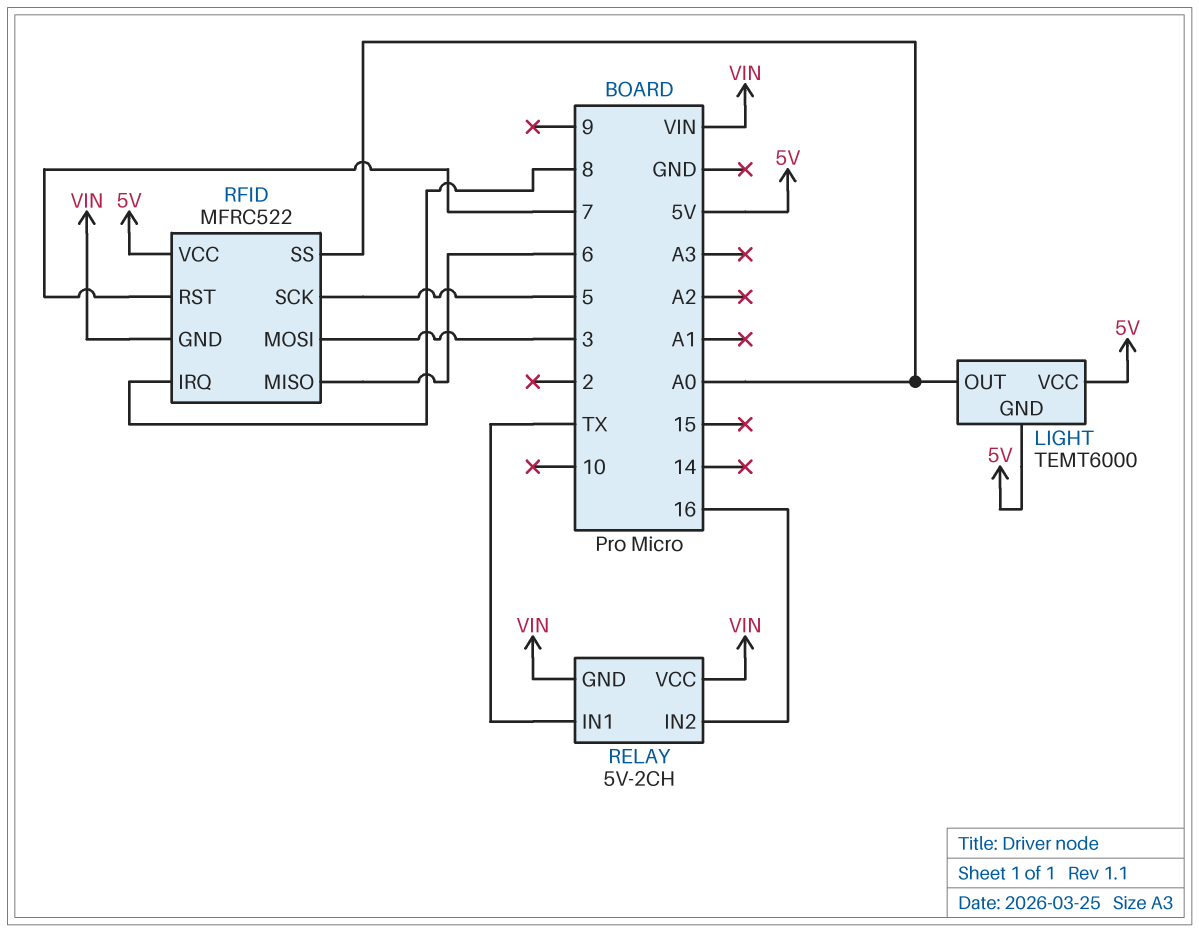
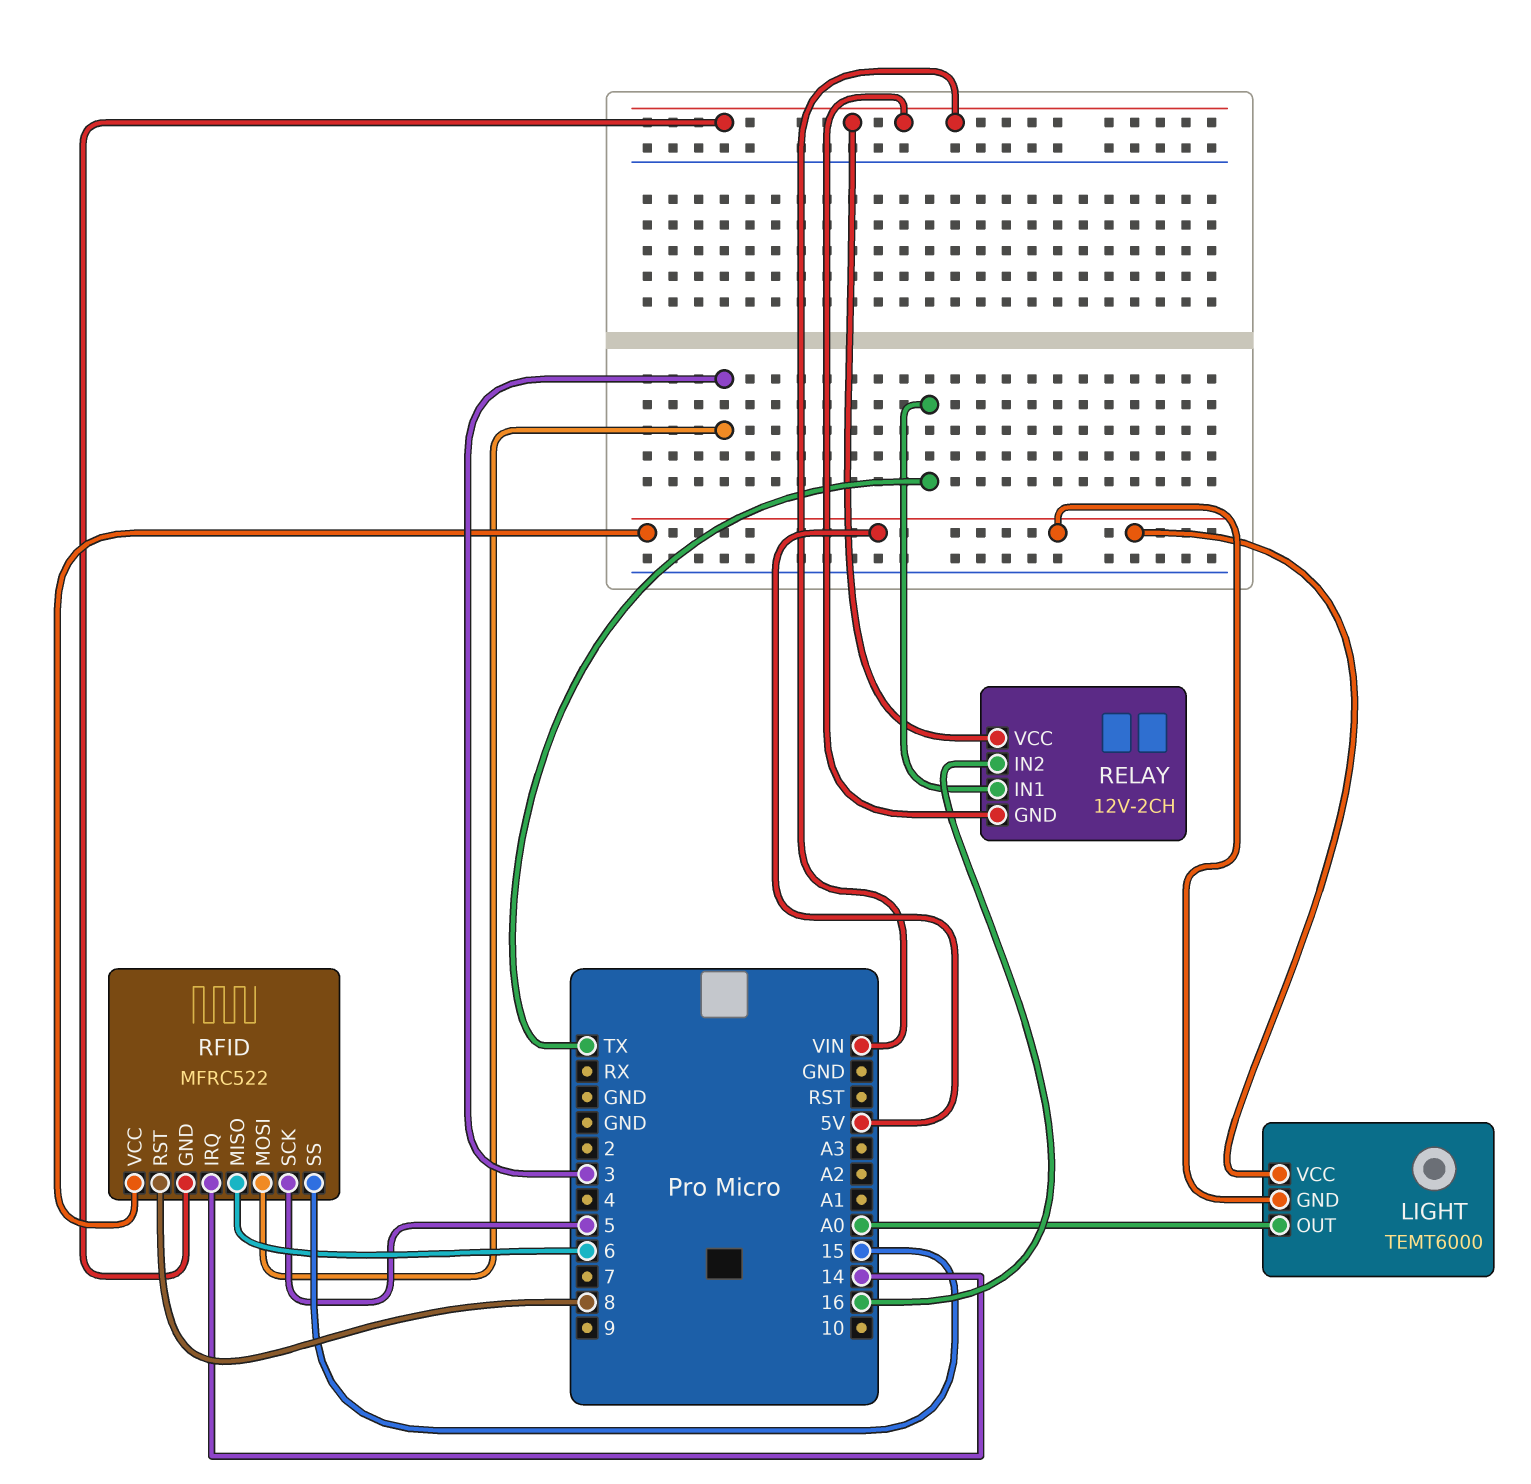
RELAY: 5V-2CH -> 12V-2CH
RFID pin IRQ: 8 -> 14
RFID pin RST: 7 -> 8
RFID pin SS: A0 -> 15

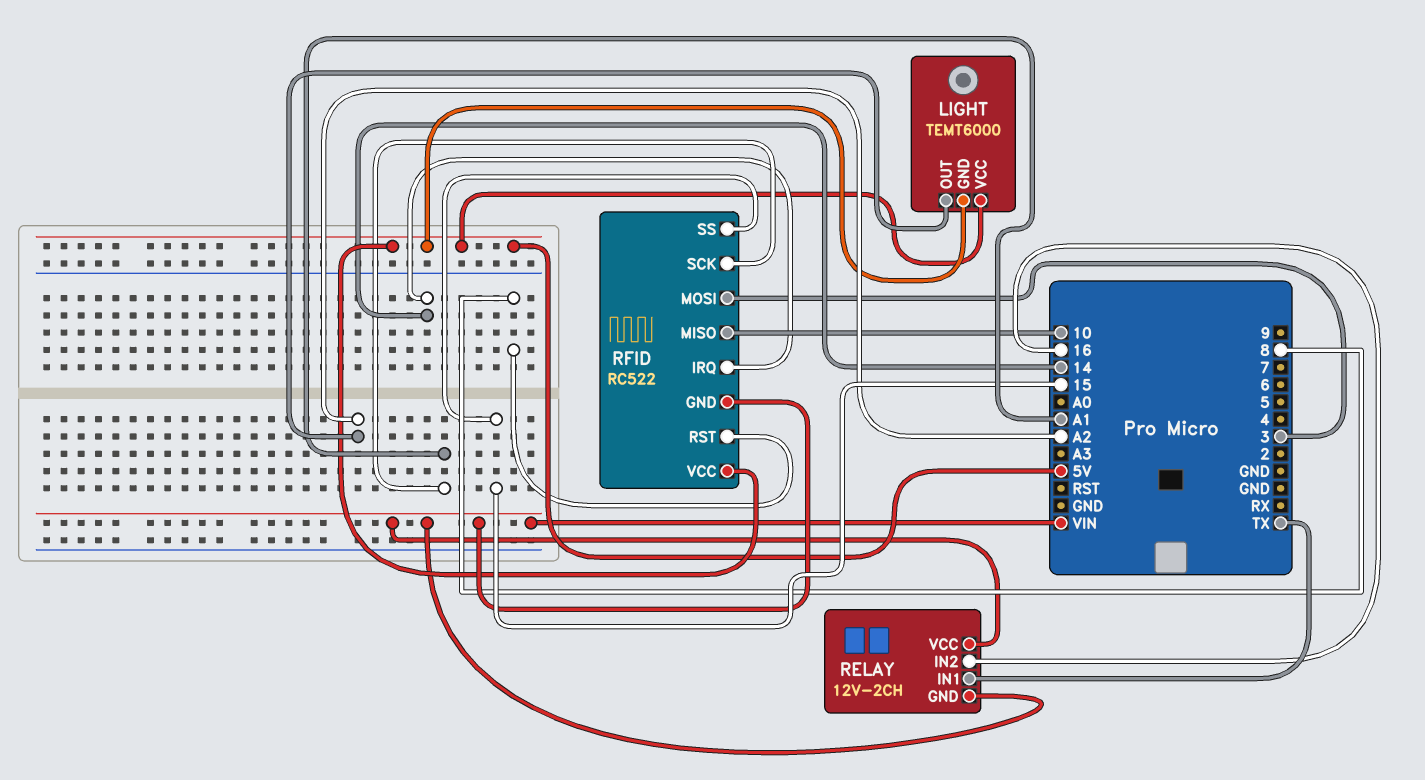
LIGHT pin OUT: A0 -> A2
RFID: MFRC522 -> RC522
RFID pin MISO: 6 -> 10
RFID pin SCK: 5 -> A1

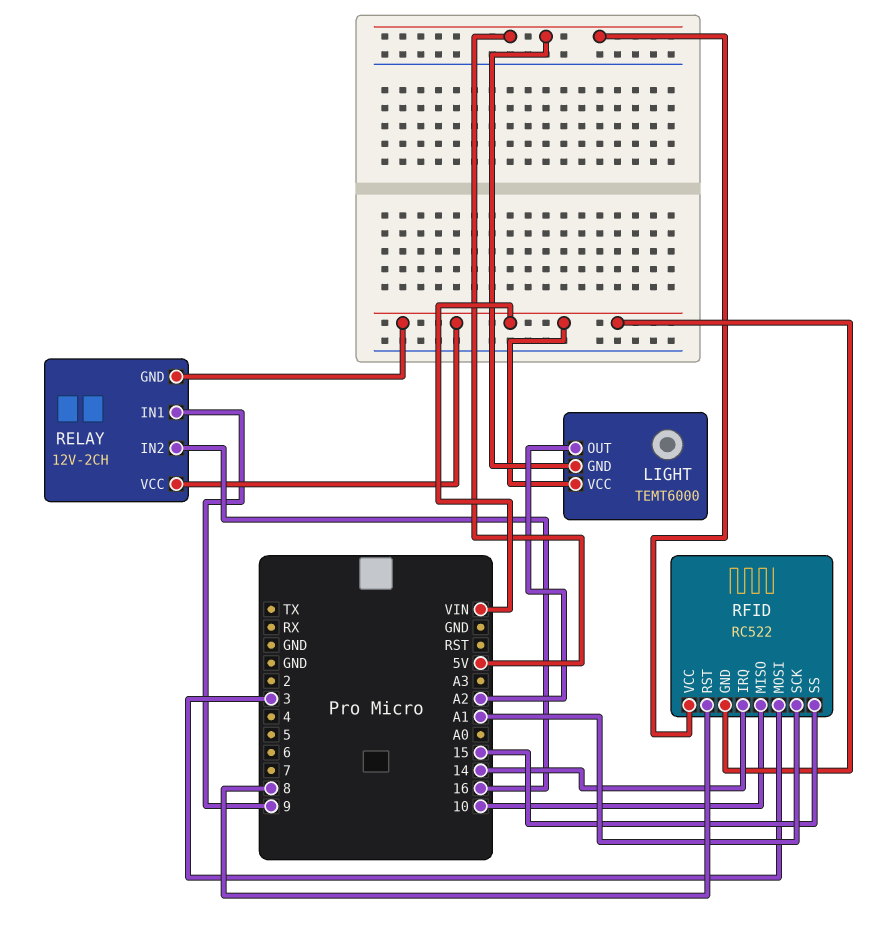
LIGHT pin VCC: 5V -> VIN
RELAY pin IN1: TX -> 9

